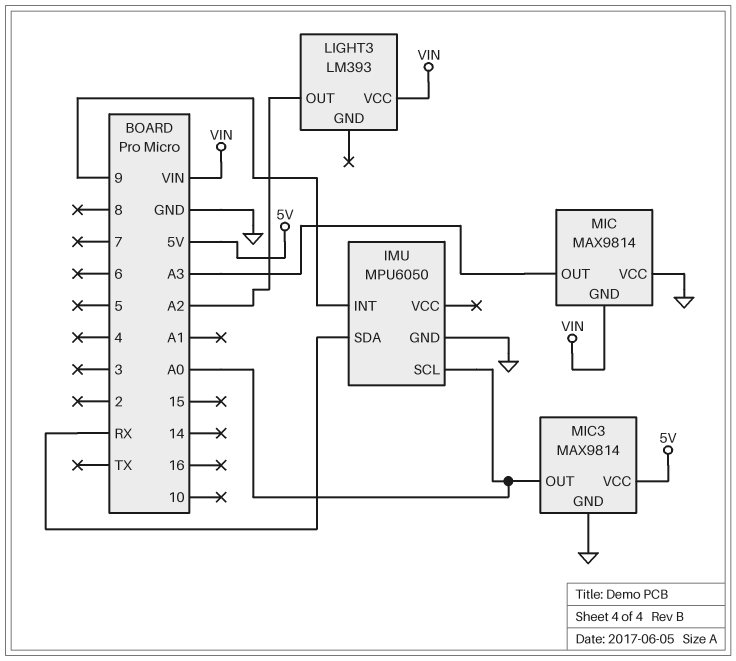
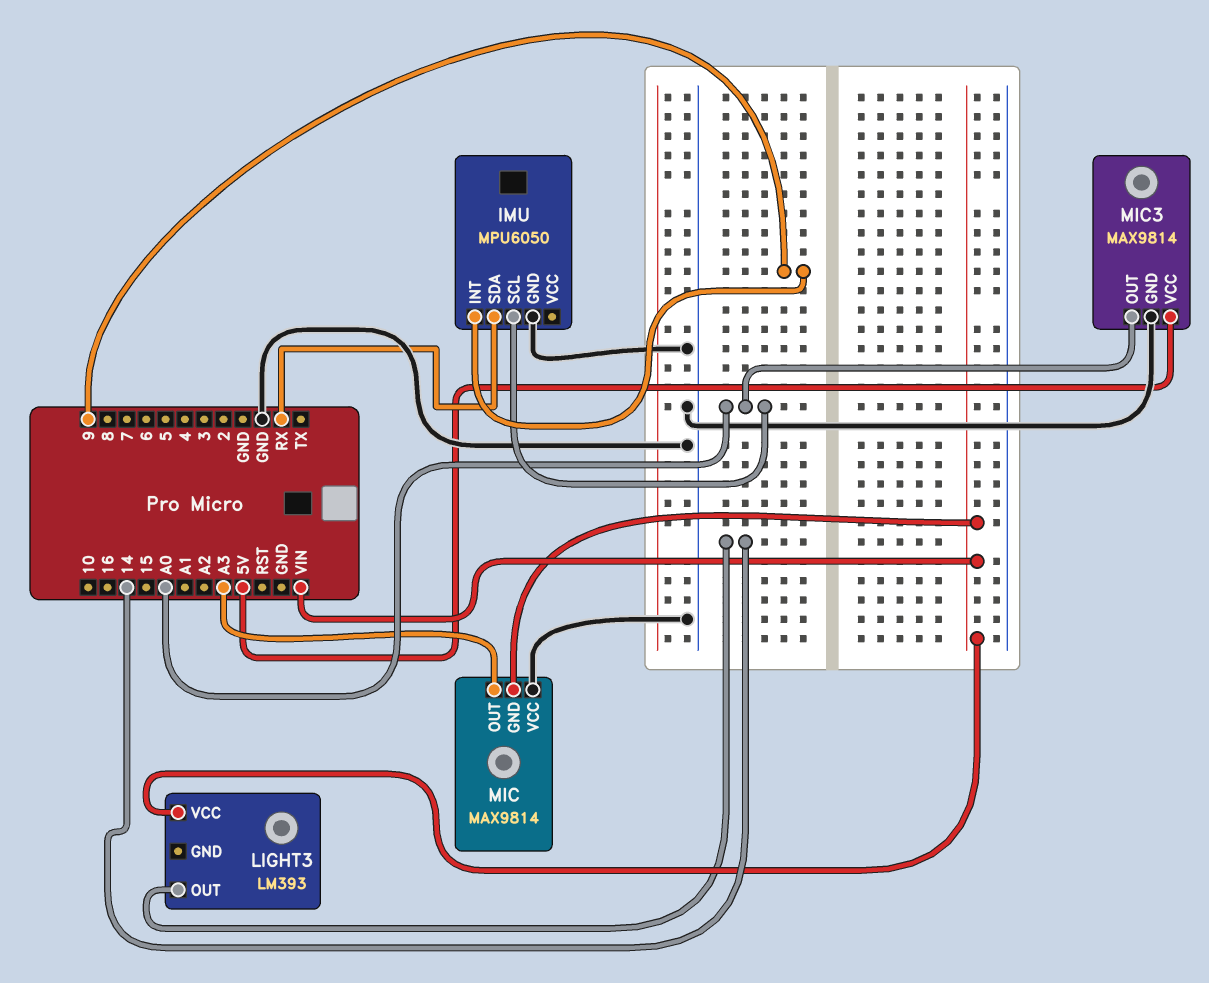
LIGHT3 pin OUT: A2 -> 14

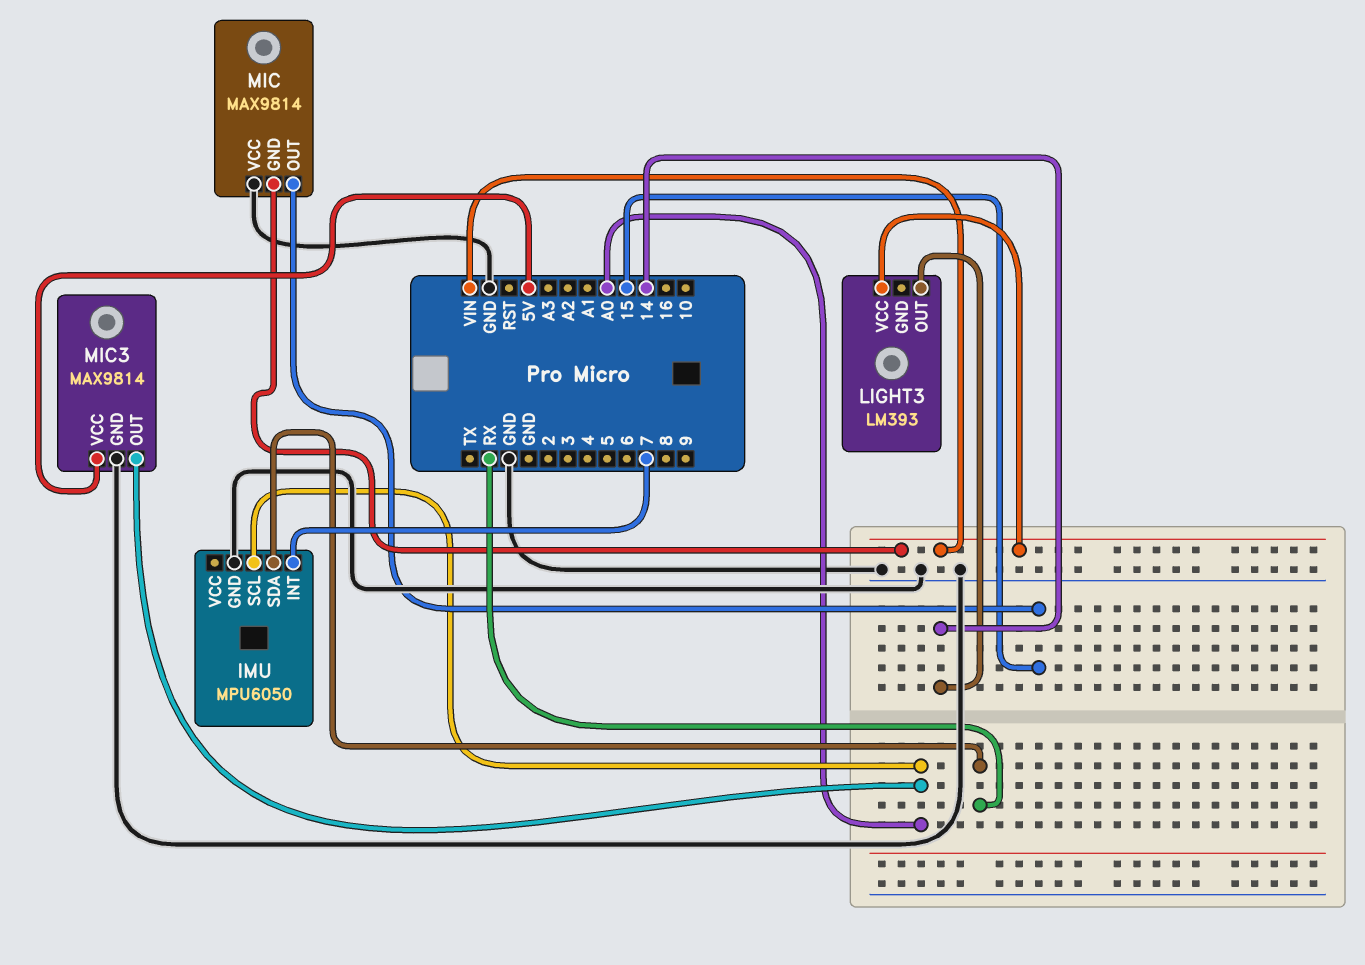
IMU pin INT: 9 -> 7
MIC pin OUT: A3 -> 15

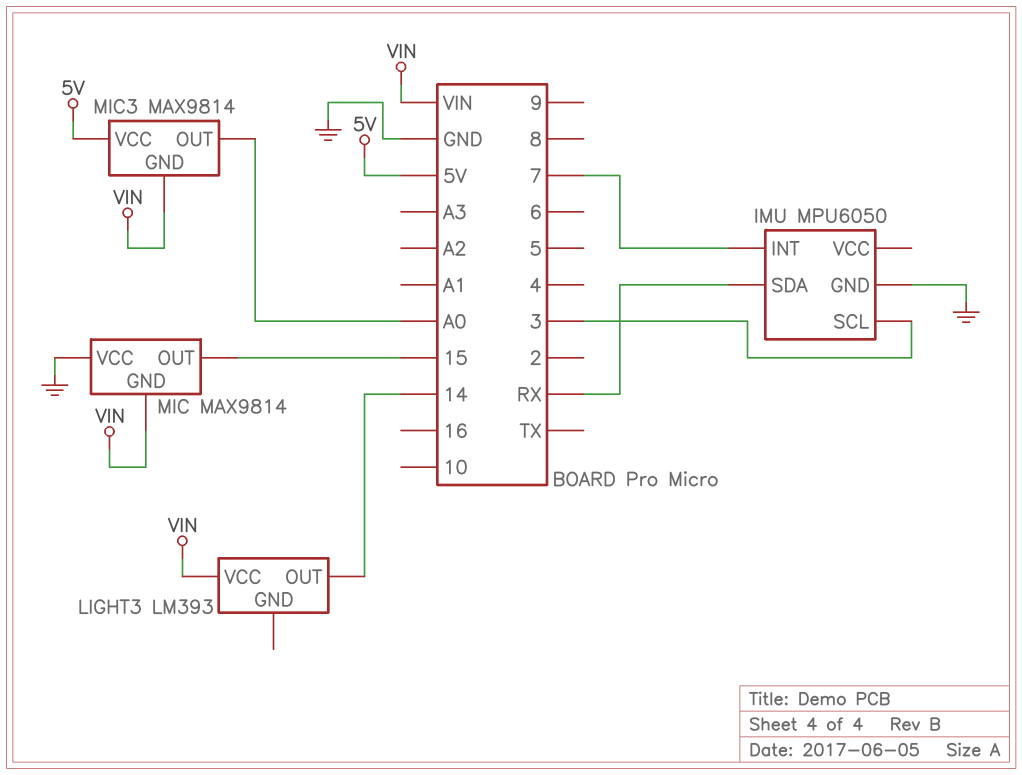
IMU pin SCL: A0 -> 3
MIC3 pin GND: GND -> VIN

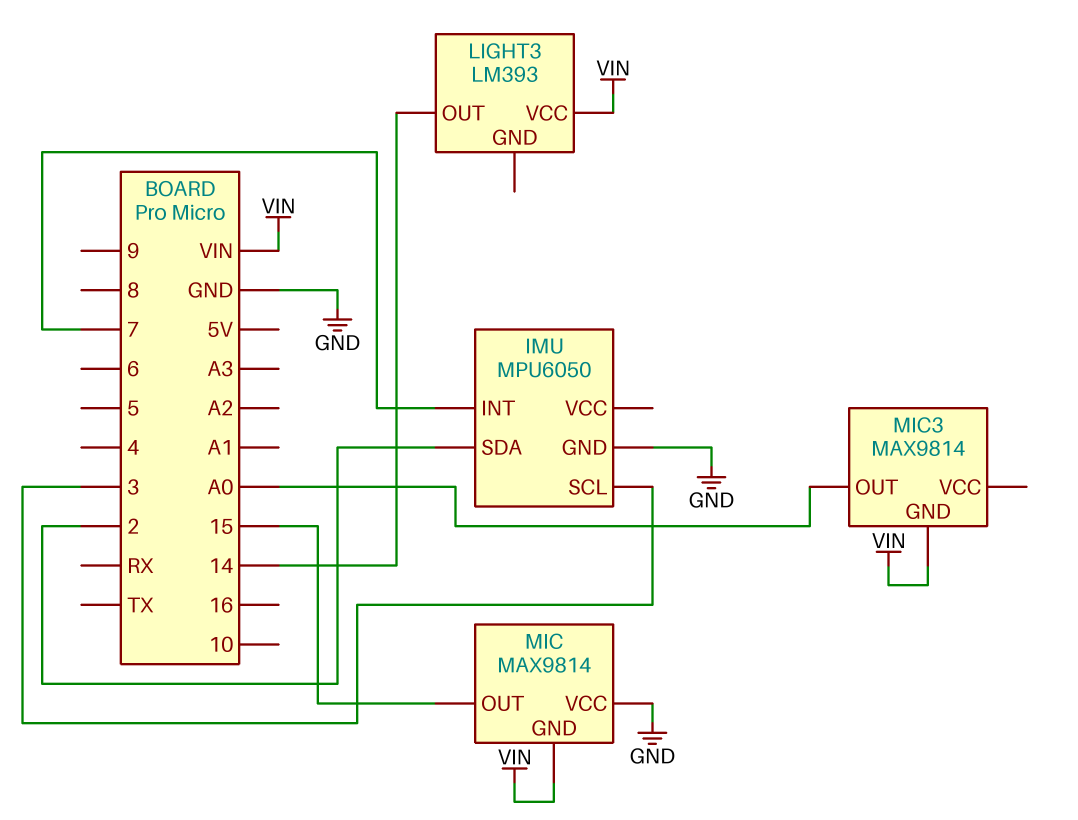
IMU pin SDA: RX -> 2
MIC3 pin VCC: 5V -> none

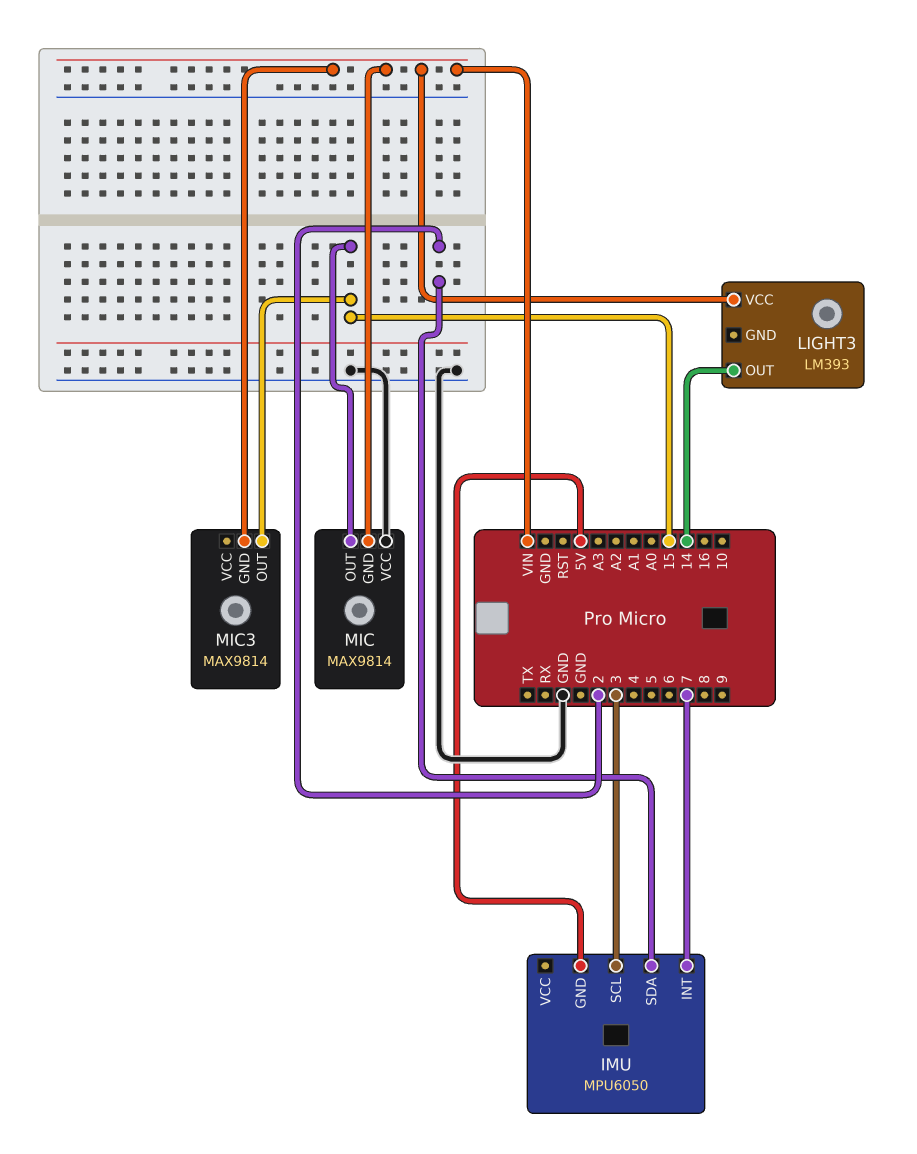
IMU pin GND: GND -> 5V
MIC3 pin OUT: A0 -> 15

